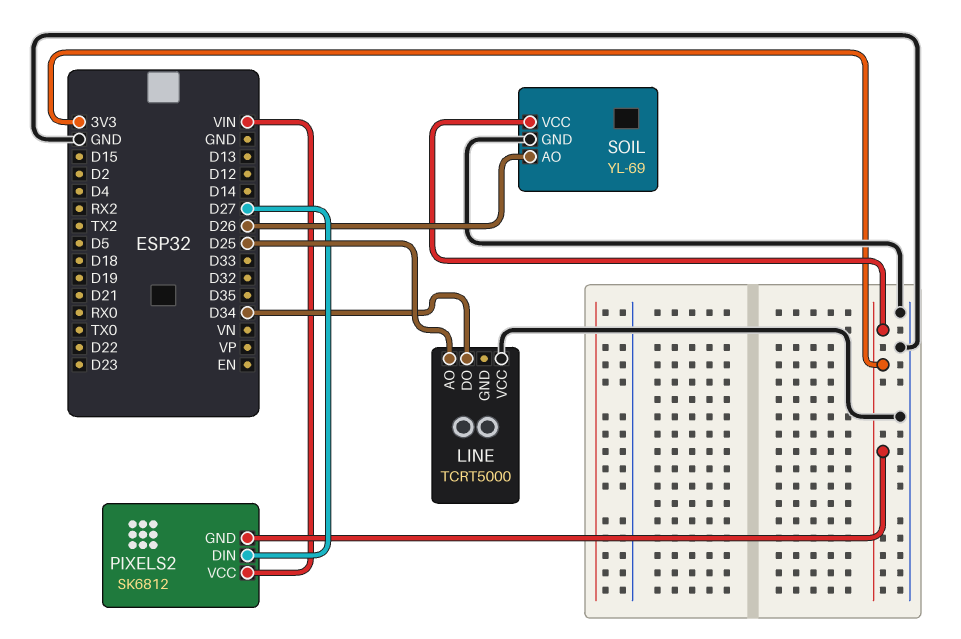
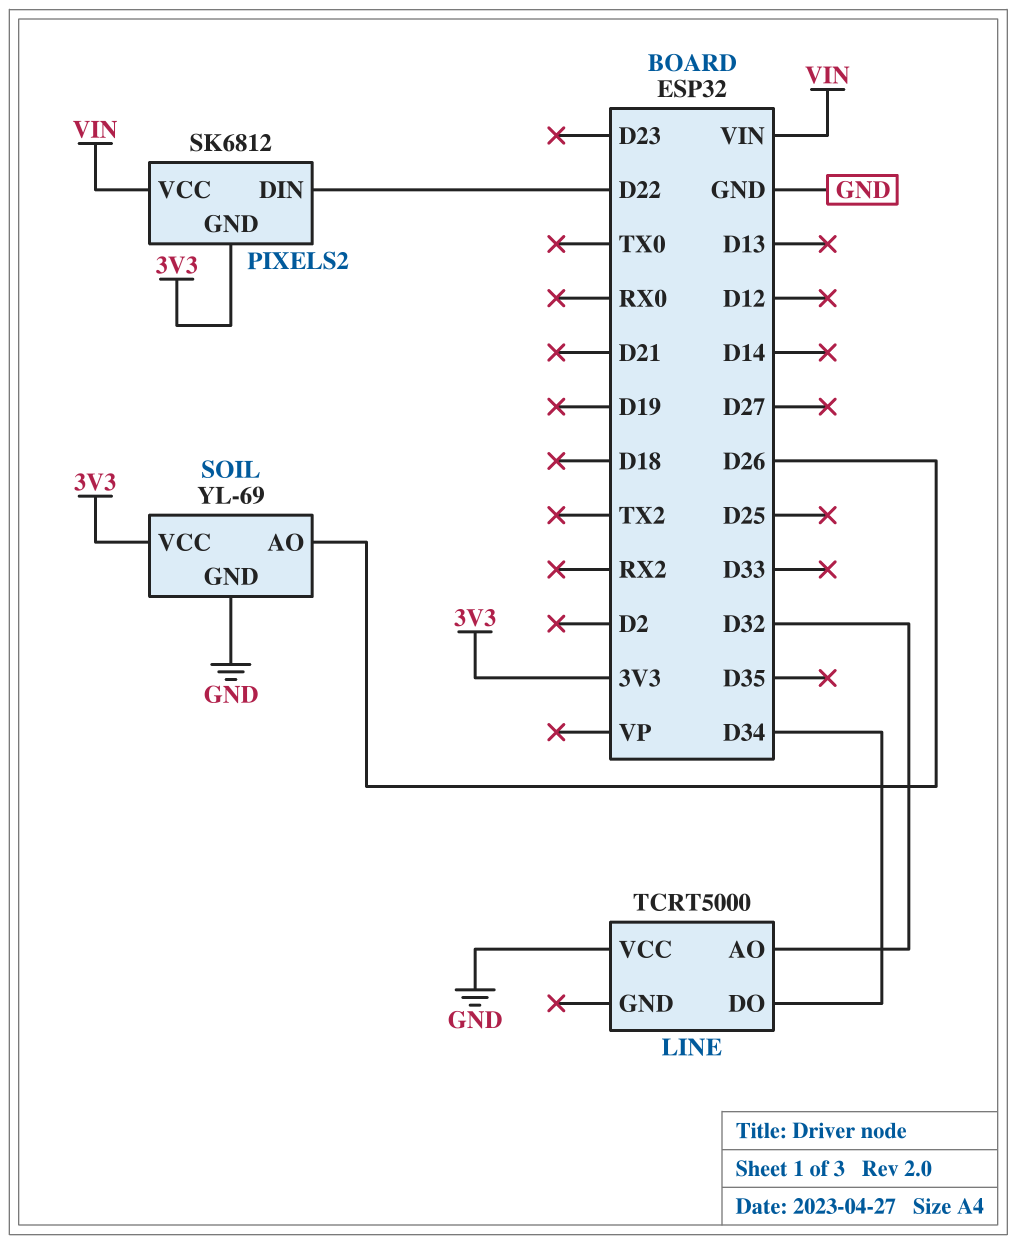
LINE pin AO: D25 -> D32
PIXELS2 pin DIN: D27 -> D22

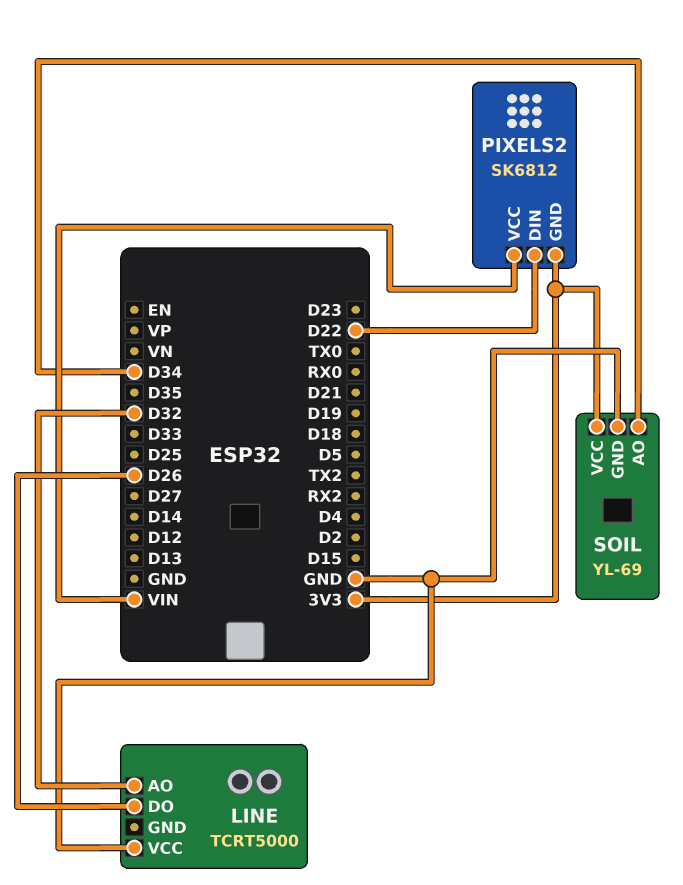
LINE pin DO: D34 -> D26
SOIL pin AO: D26 -> D34

